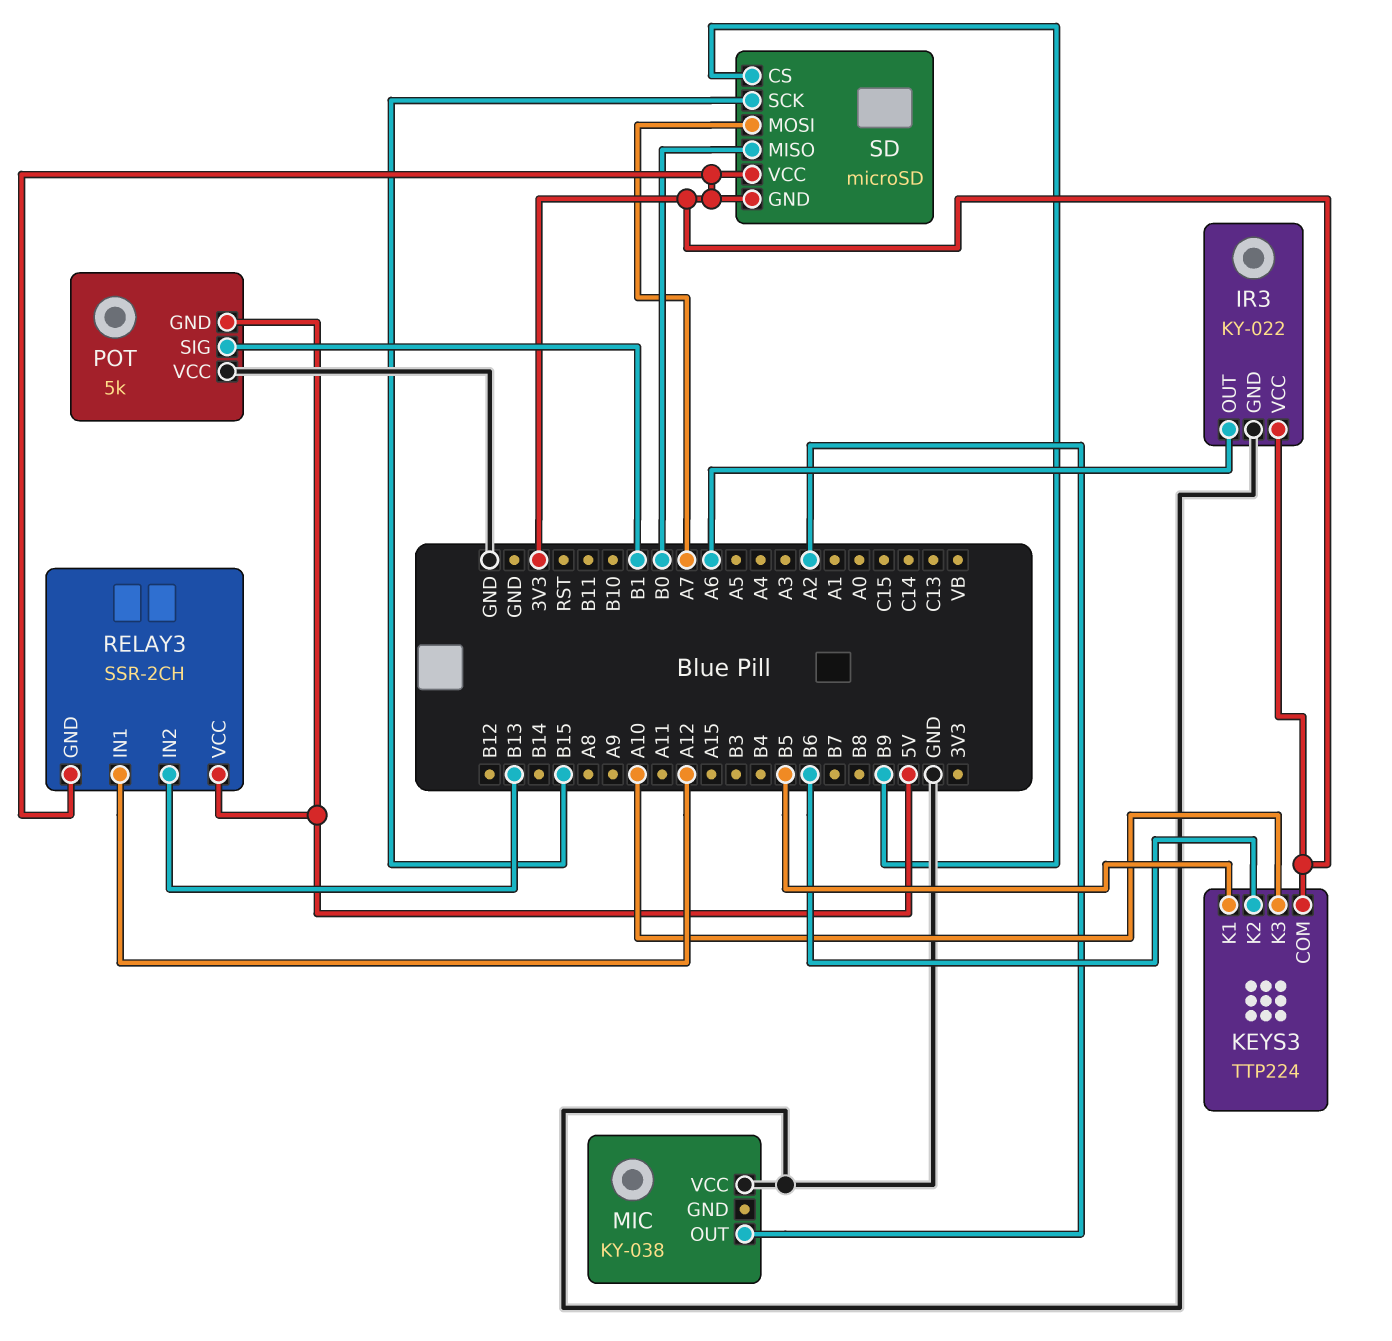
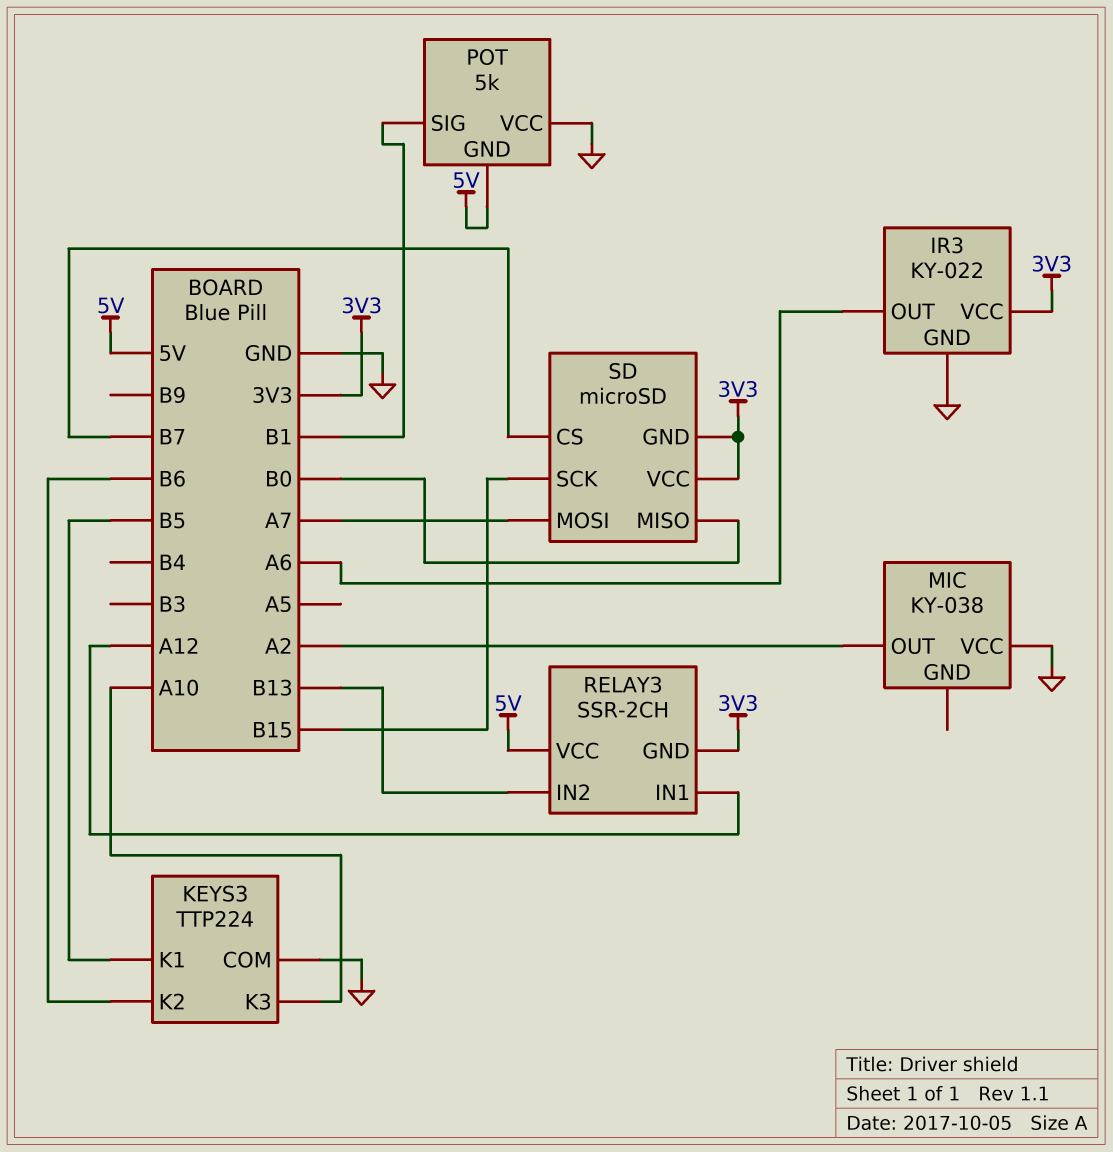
KEYS3 pin COM: 3V3 -> GND
SD pin CS: B9 -> B7

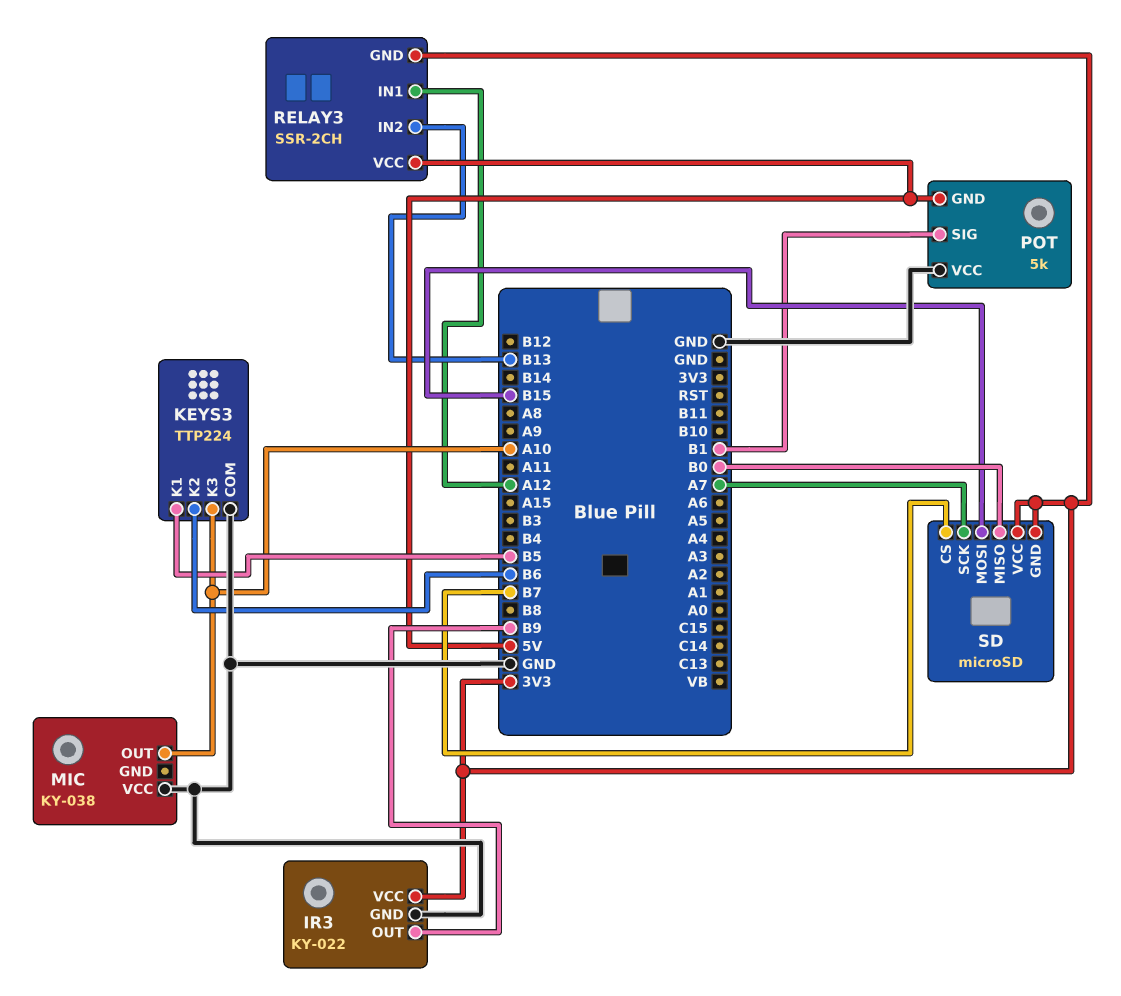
IR3 pin OUT: A6 -> B9
MIC pin OUT: A2 -> A10
SD pin MOSI: A7 -> B15
SD pin SCK: B15 -> A7

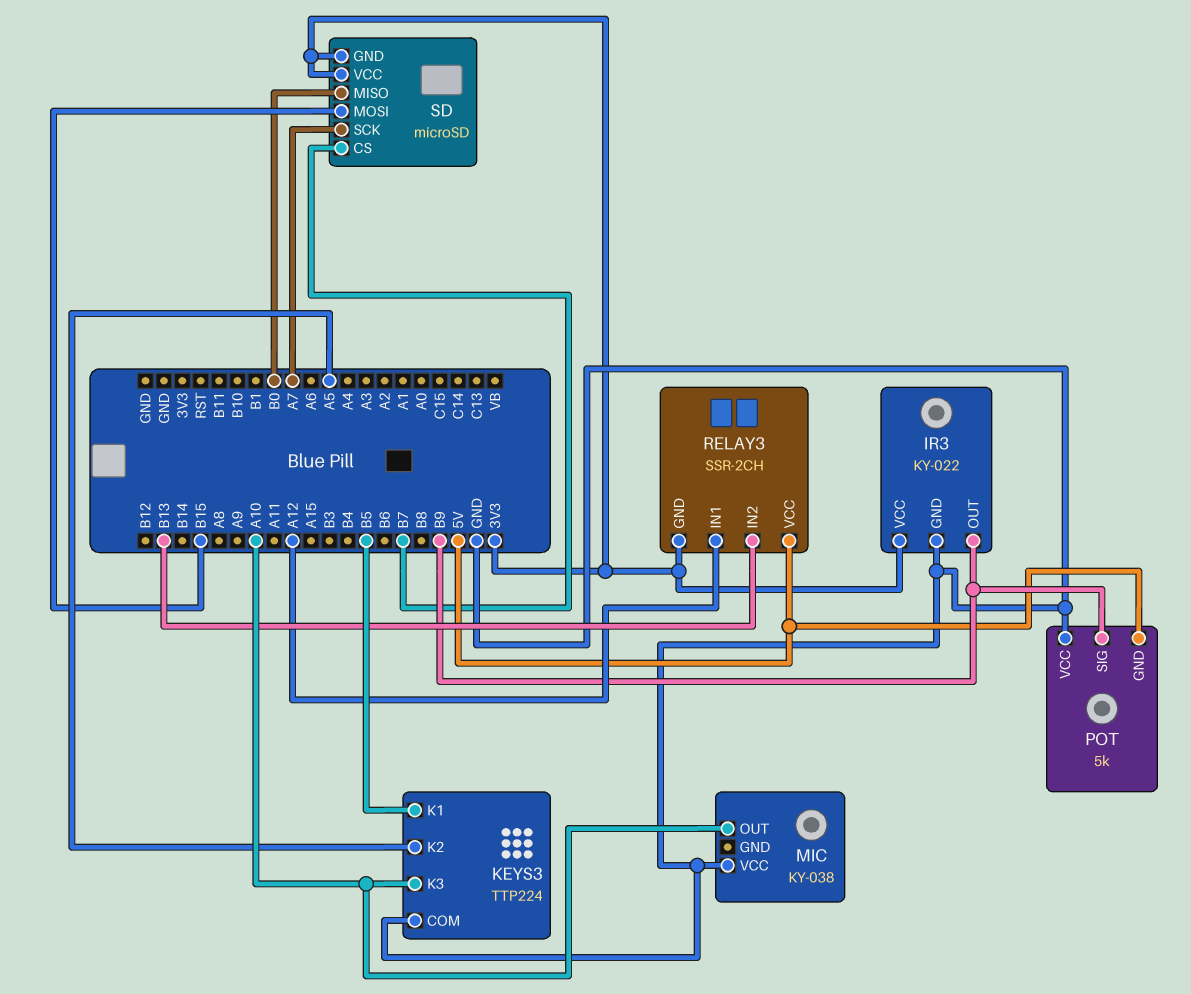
KEYS3 pin K2: B6 -> A5
POT pin SIG: B1 -> B9

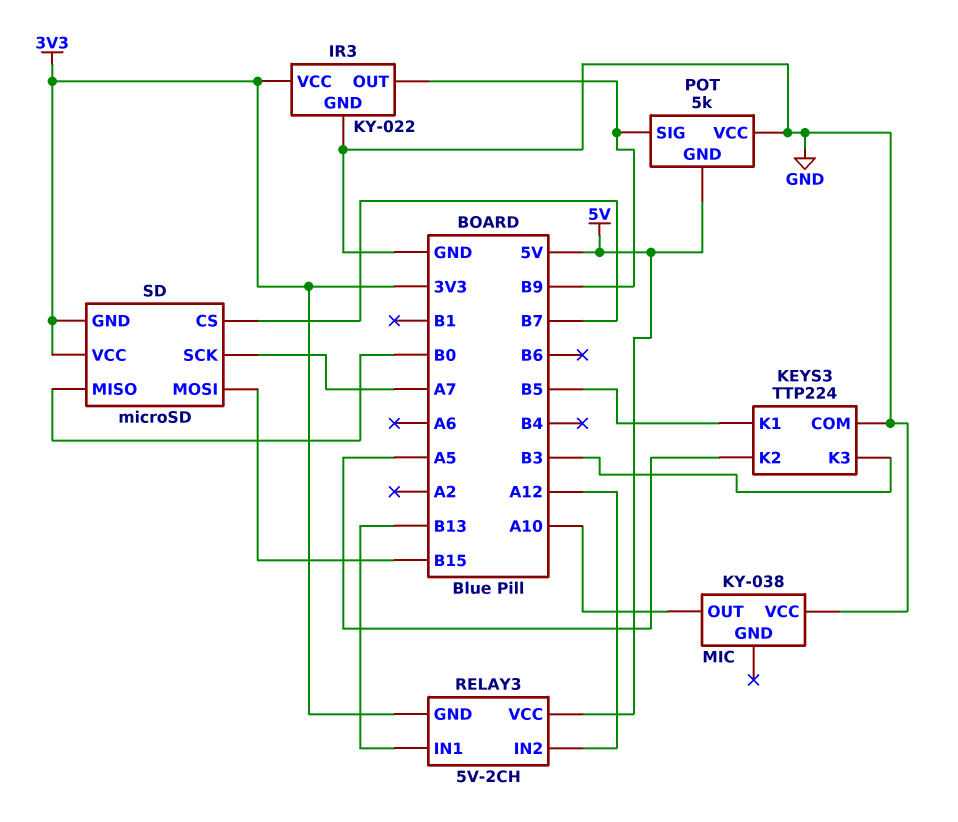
KEYS3 pin K3: A10 -> B3
RELAY3: SSR-2CH -> 5V-2CH
RELAY3 pin IN1: A12 -> B13
RELAY3 pin IN2: B13 -> A12

